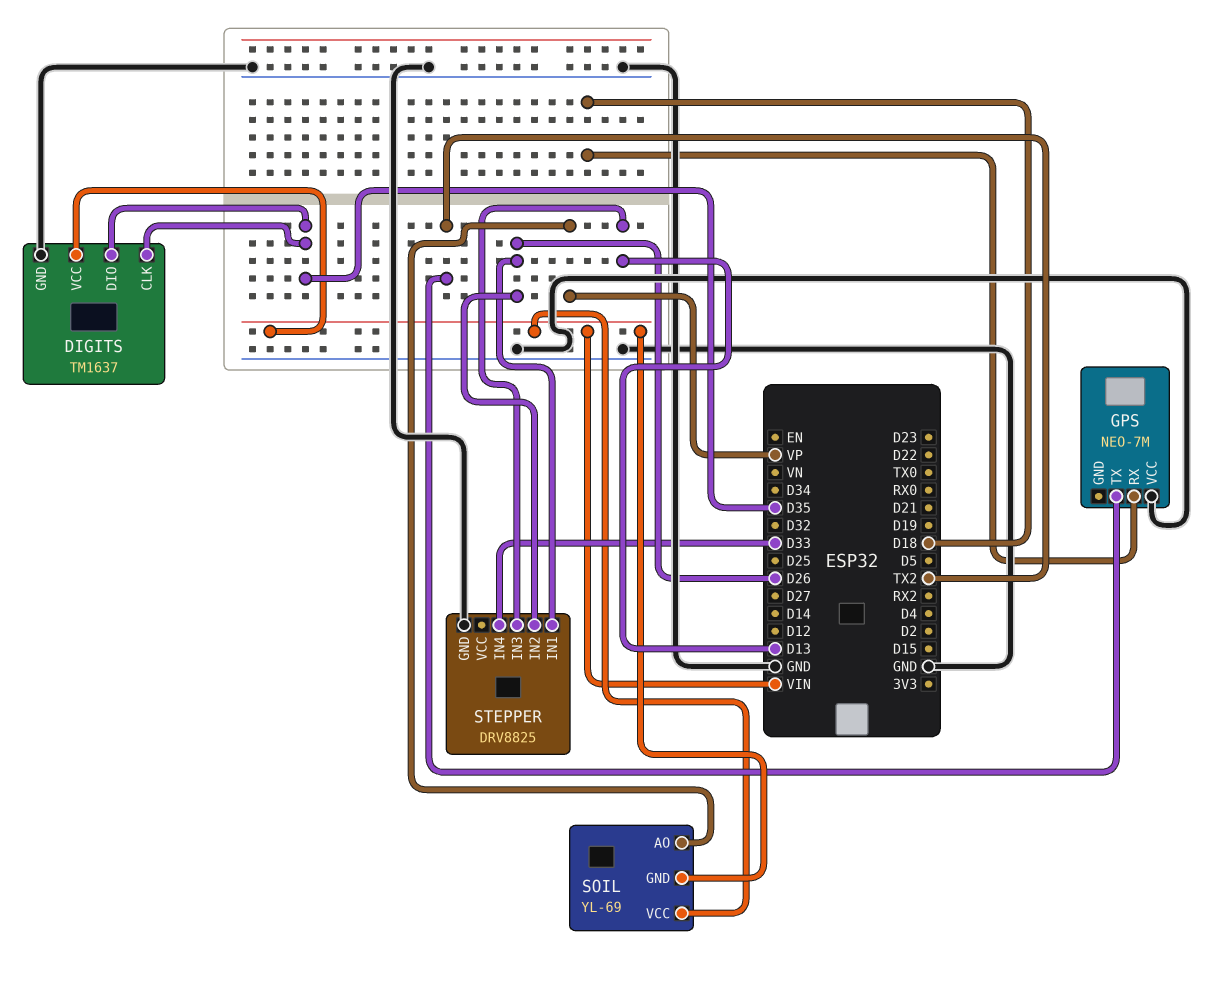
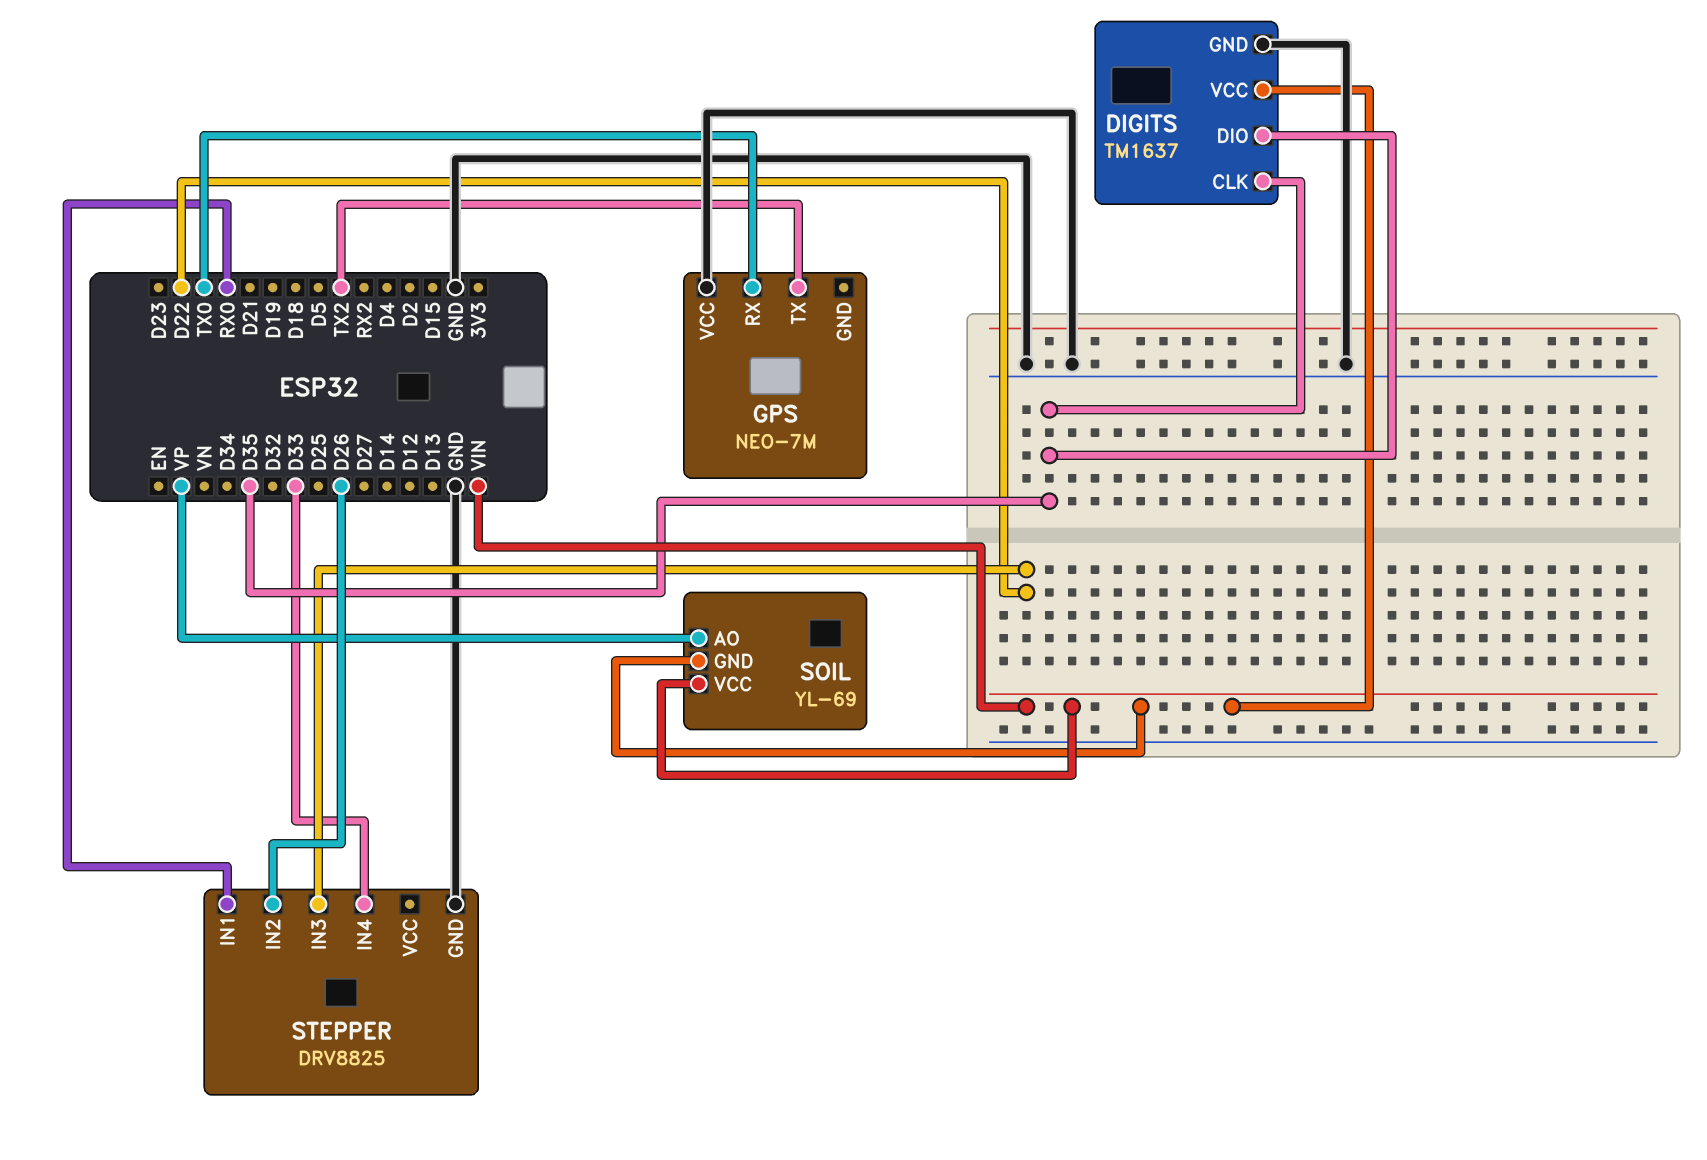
GPS pin RX: D18 -> TX0
STEPPER pin IN1: D26 -> RX0
STEPPER pin IN3: D13 -> D22

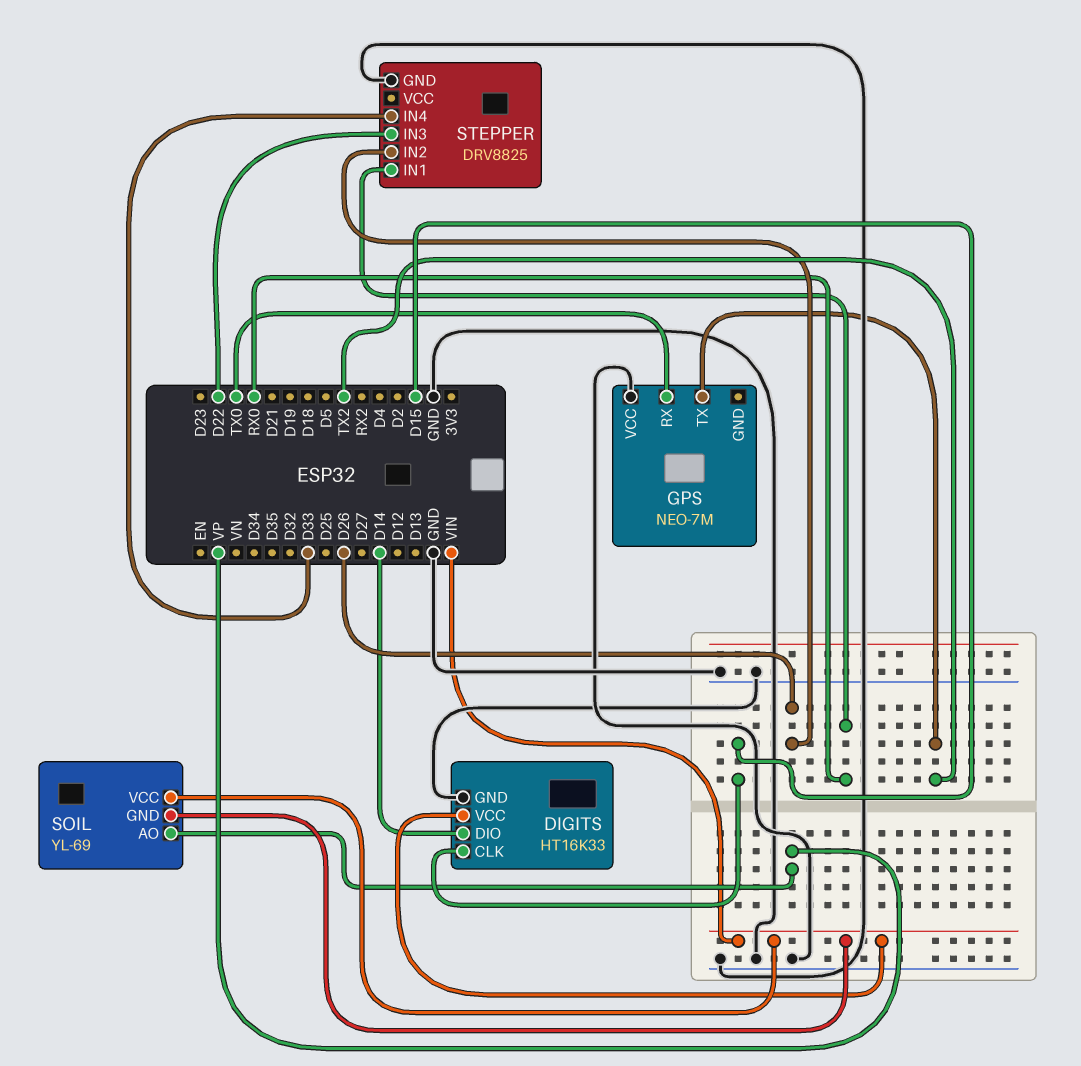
DIGITS: TM1637 -> HT16K33
DIGITS pin CLK: D35 -> D15
DIGITS pin DIO: D35 -> D14

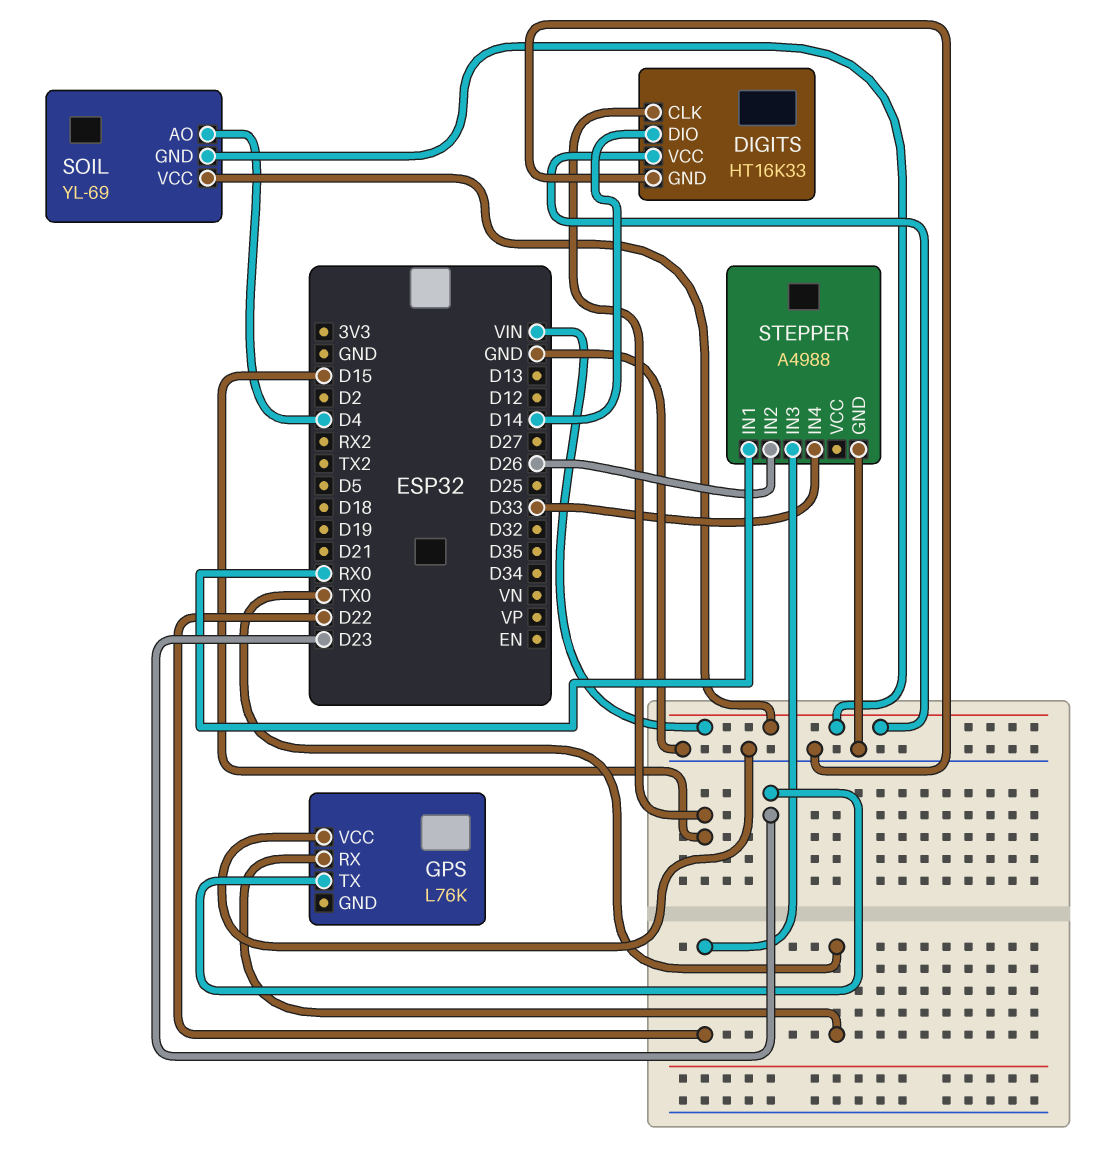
GPS: NEO-7M -> L76K
GPS pin TX: TX2 -> D23
SOIL pin AO: VP -> D4
STEPPER: DRV8825 -> A4988

